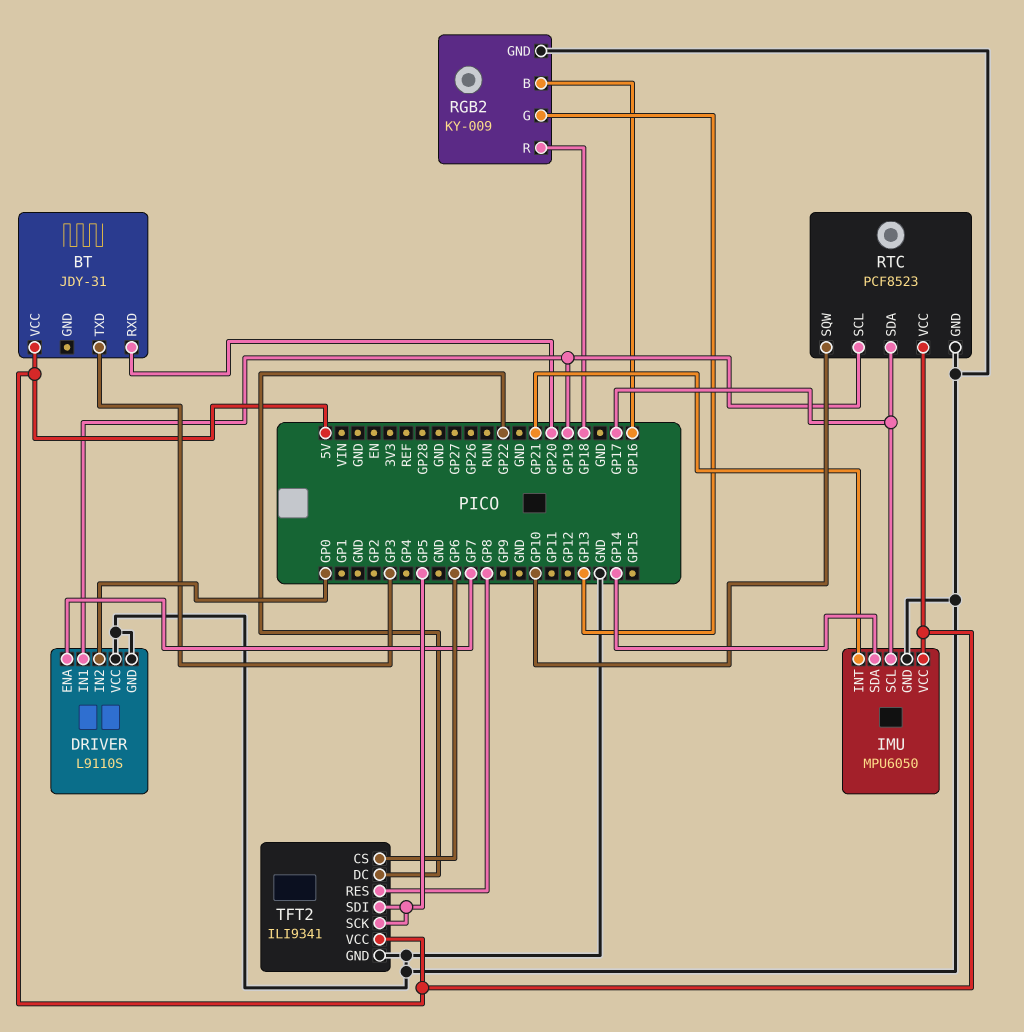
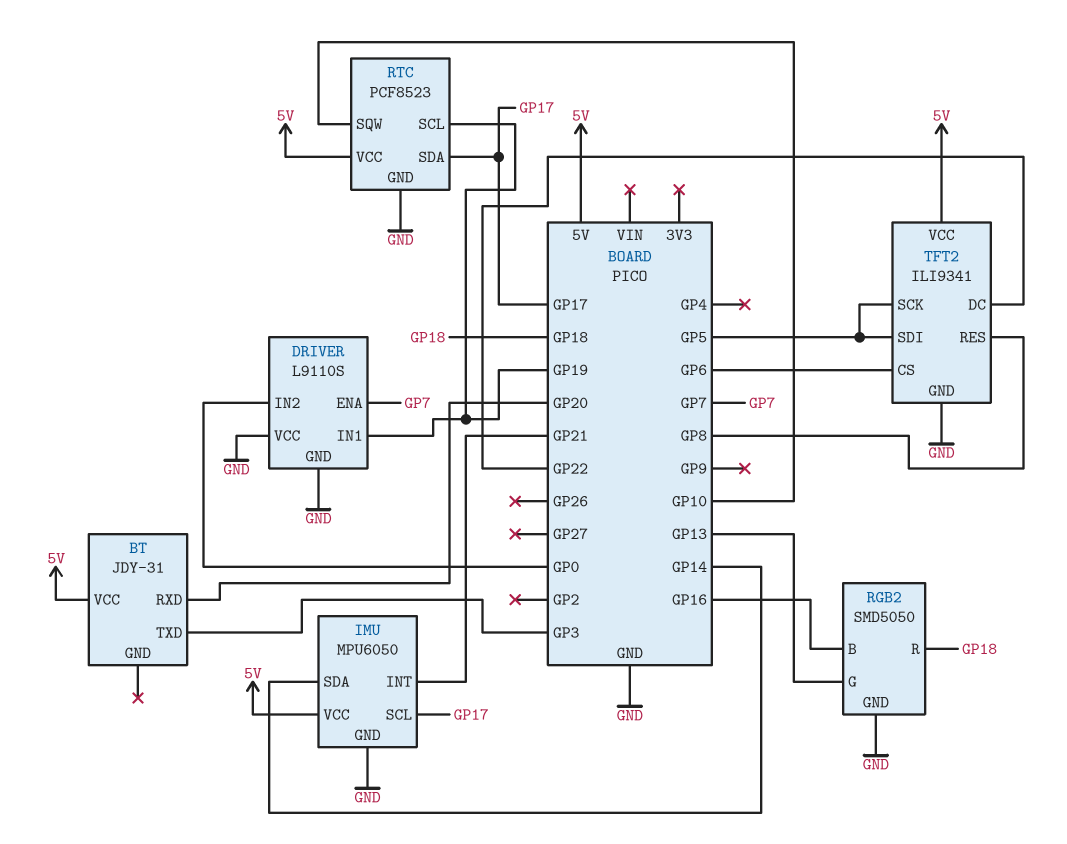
RGB2: KY-009 -> SMD5050

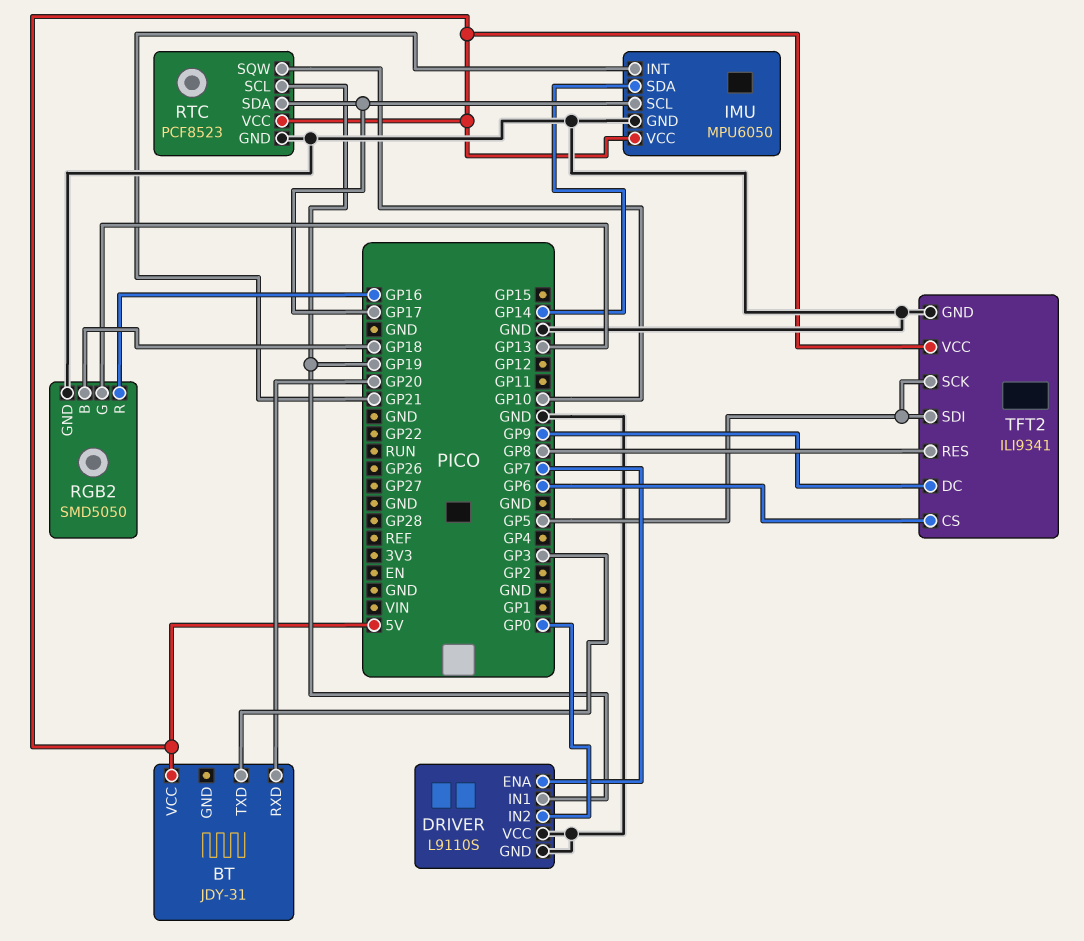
RGB2 pin B: GP16 -> GP18
RGB2 pin R: GP18 -> GP16
TFT2 pin DC: GP22 -> GP9

